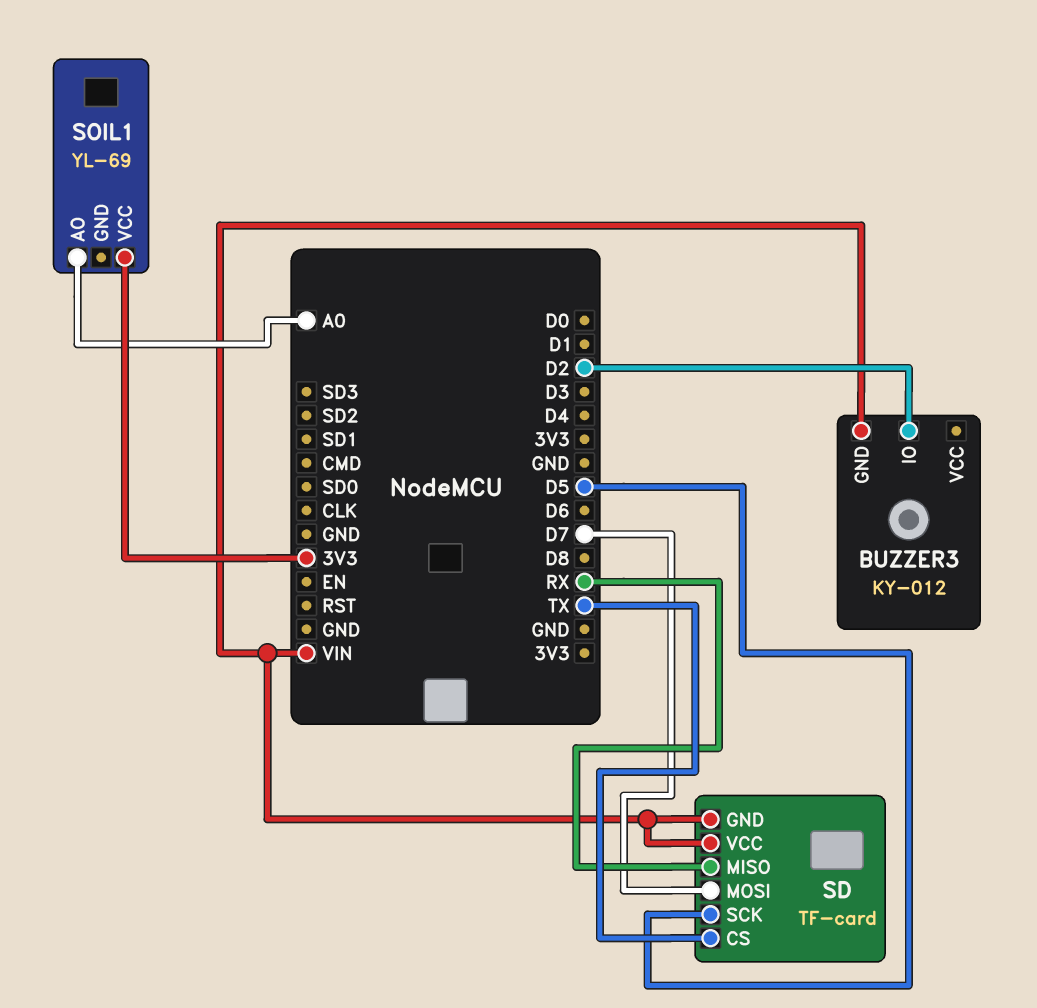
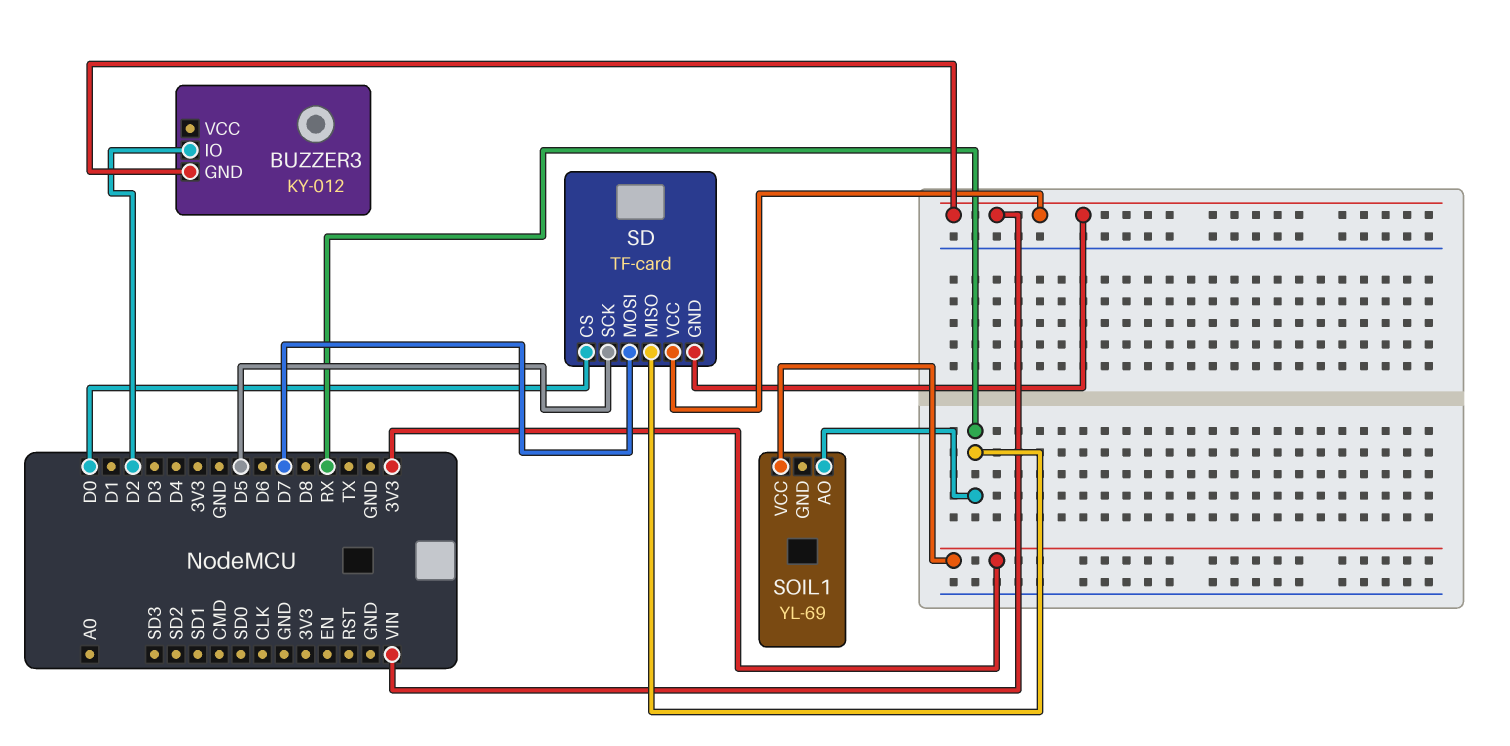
SD pin CS: TX -> D0
SOIL1 pin AO: A0 -> RX

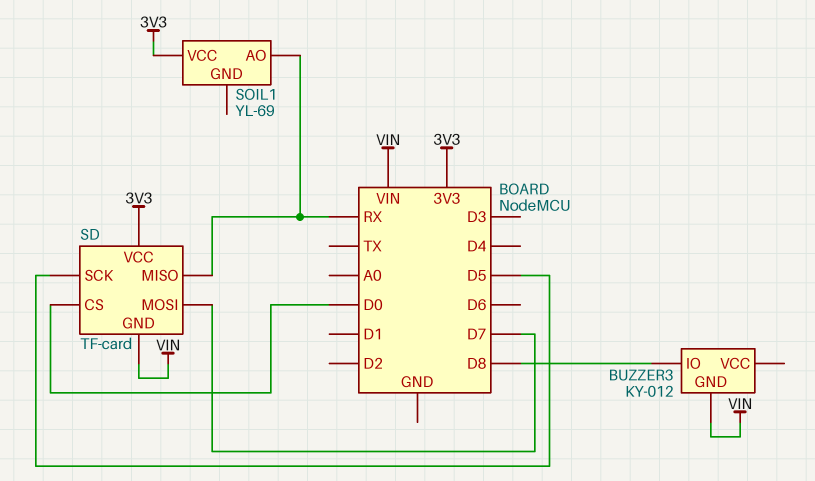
BUZZER3 pin IO: D2 -> D8
SD pin VCC: VIN -> 3V3

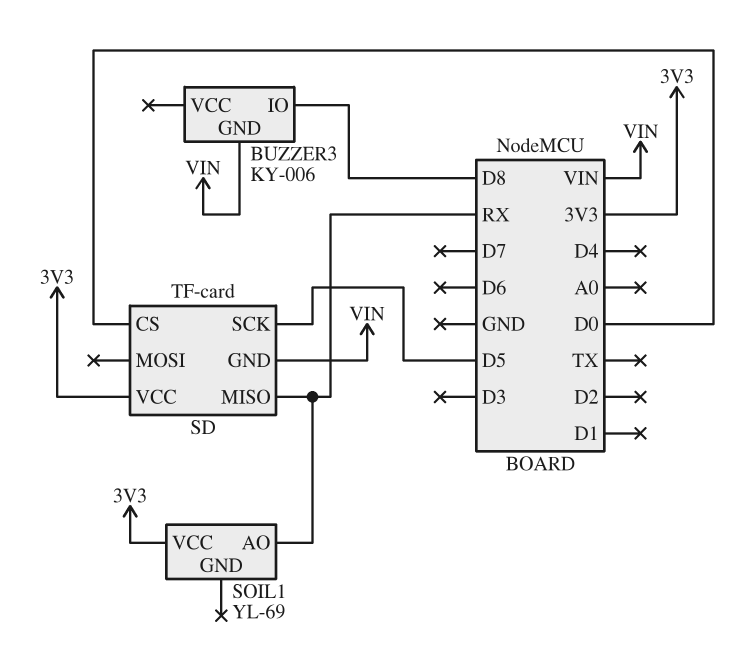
BUZZER3: KY-012 -> KY-006
SD pin MOSI: D7 -> none

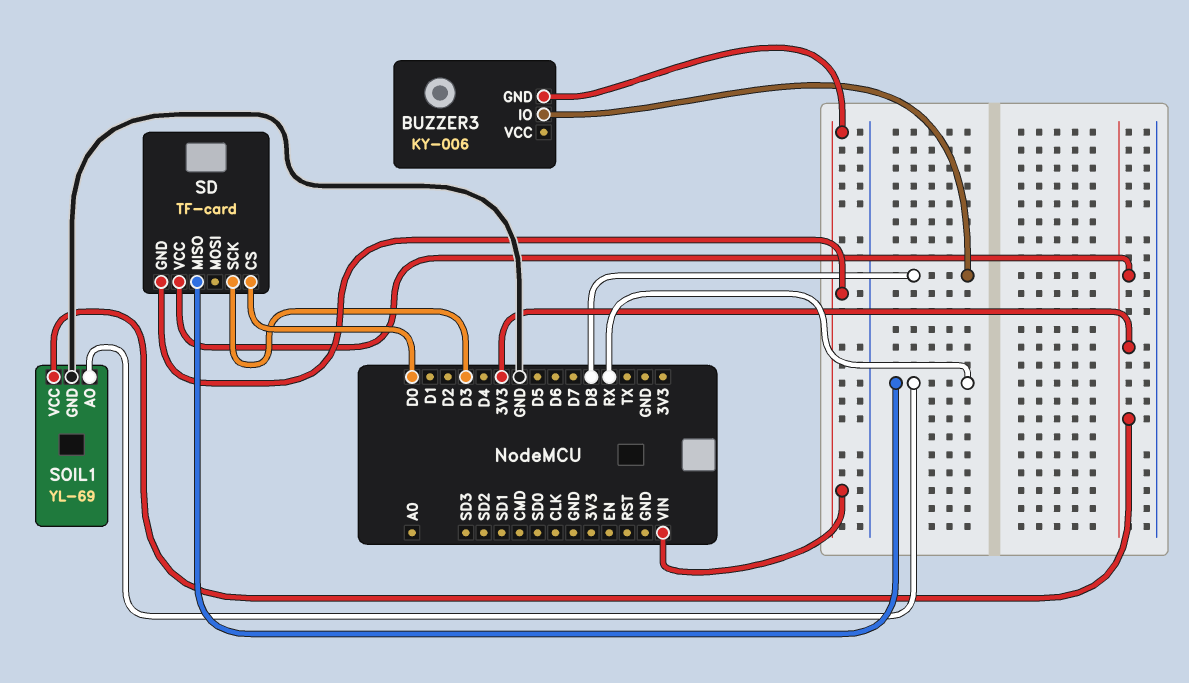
SD pin SCK: D5 -> D3
SOIL1 pin GND: none -> GND

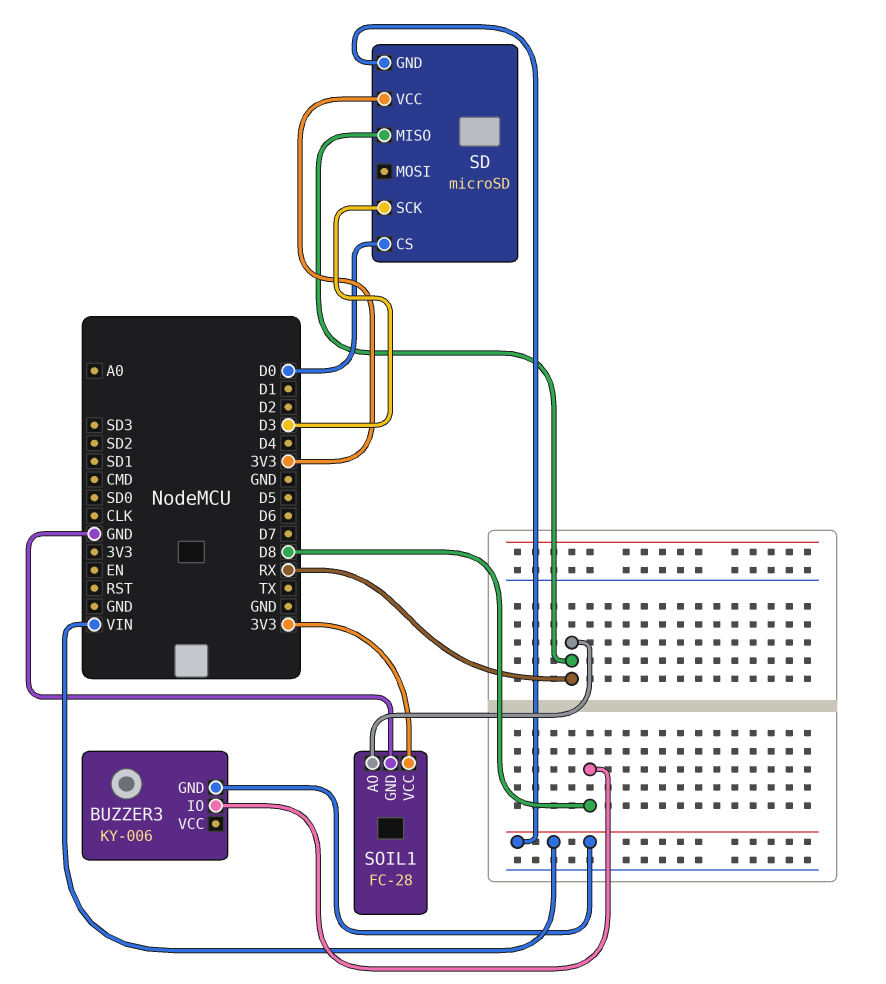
SD: TF-card -> microSD
SOIL1: YL-69 -> FC-28

